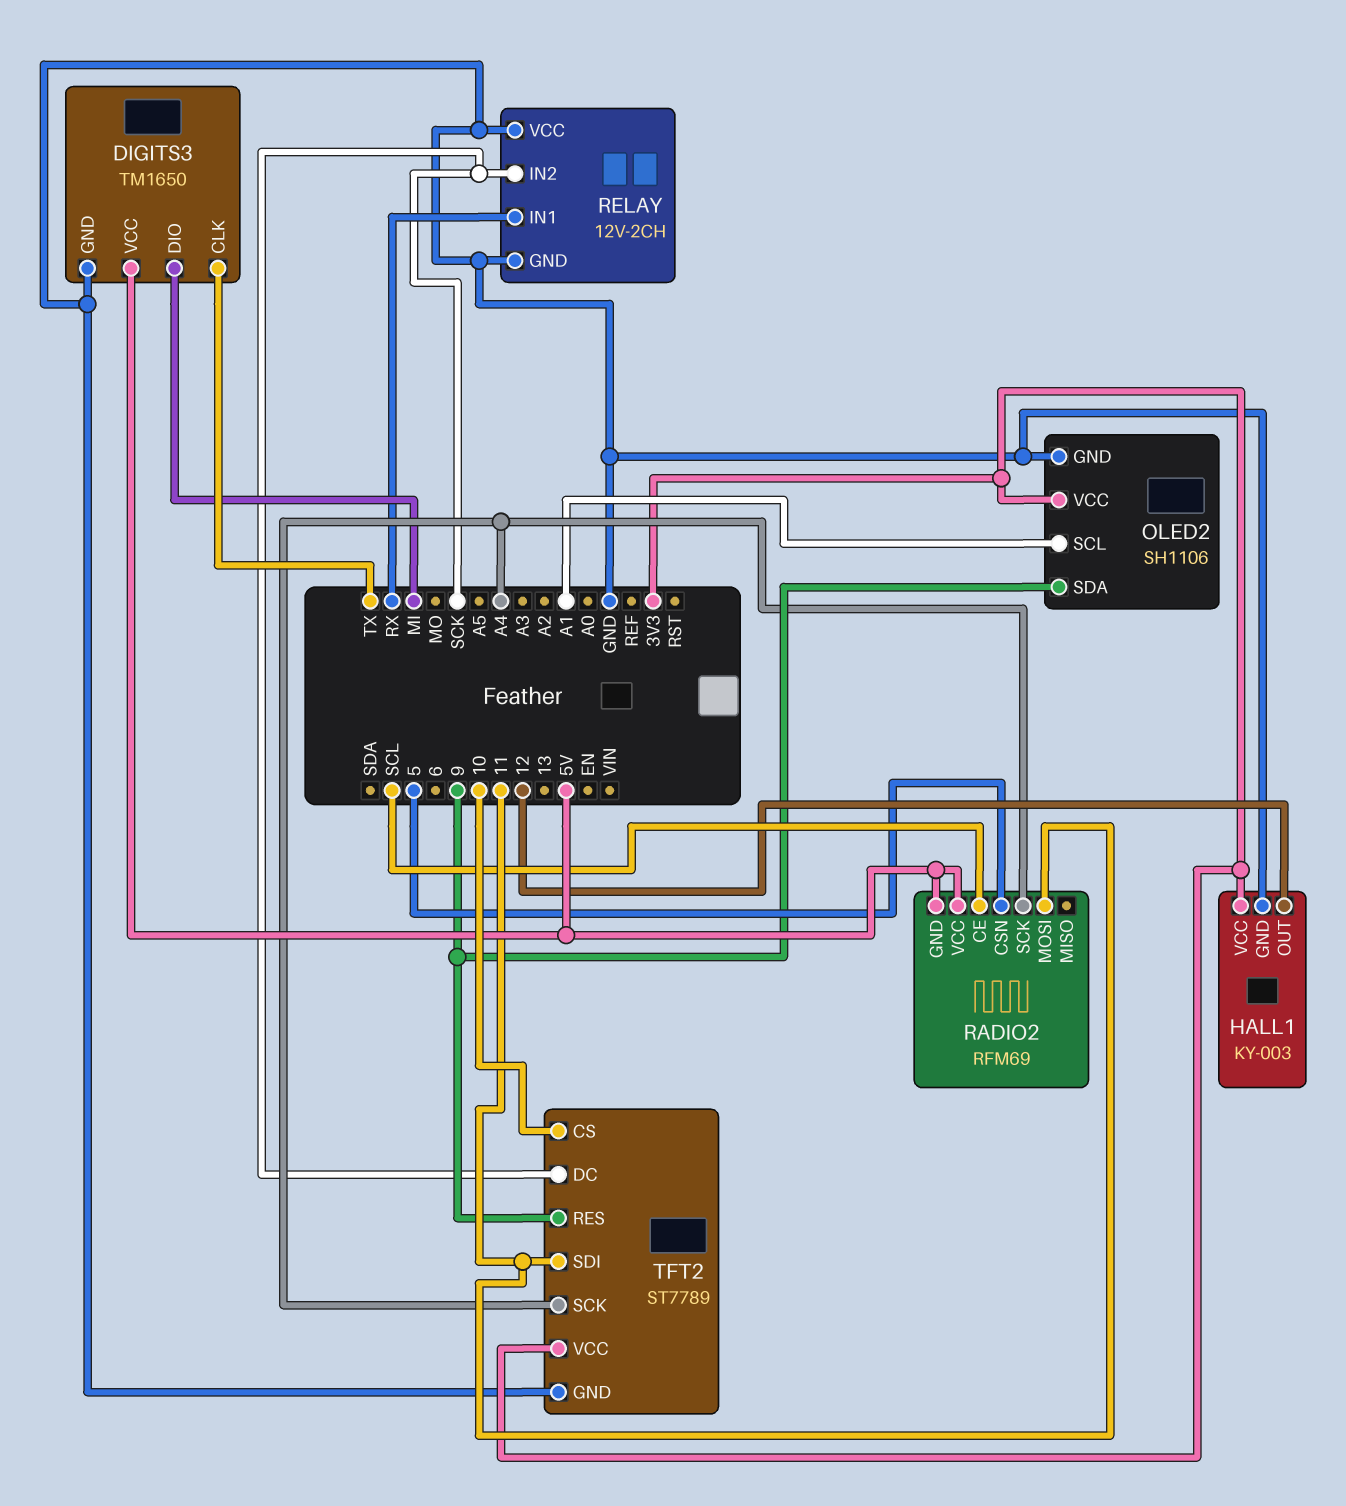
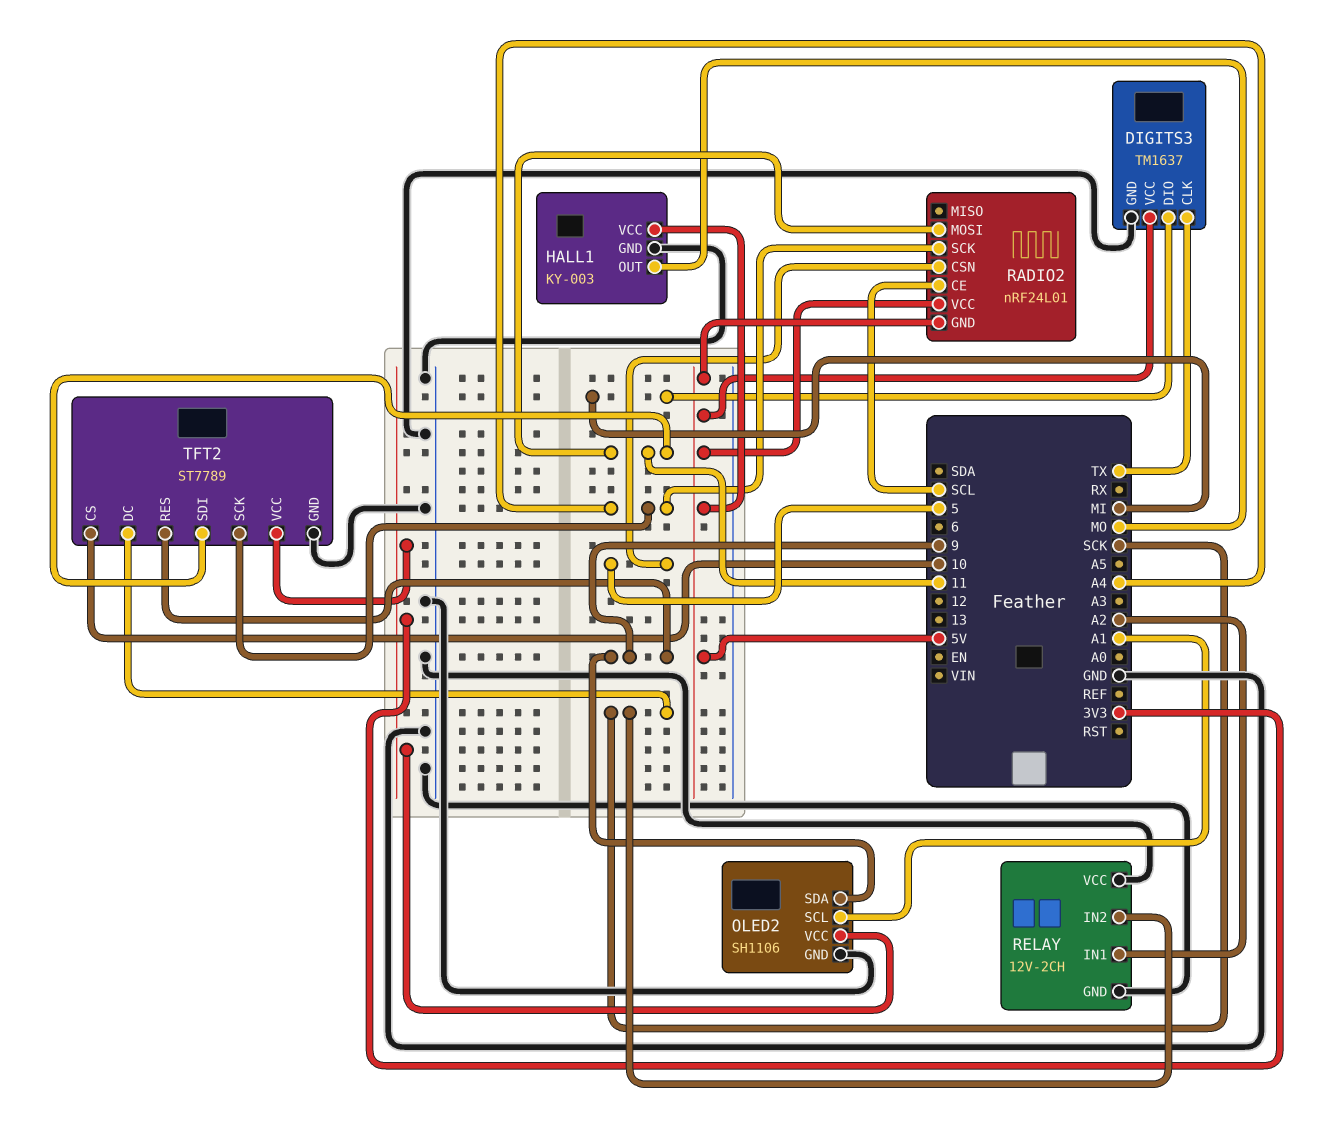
DIGITS3: TM1650 -> TM1637
HALL1 pin OUT: 12 -> MO
HALL1 pin VCC: 3V3 -> 5V
RADIO2: RFM69 -> nRF24L01
RELAY pin IN1: RX -> A2

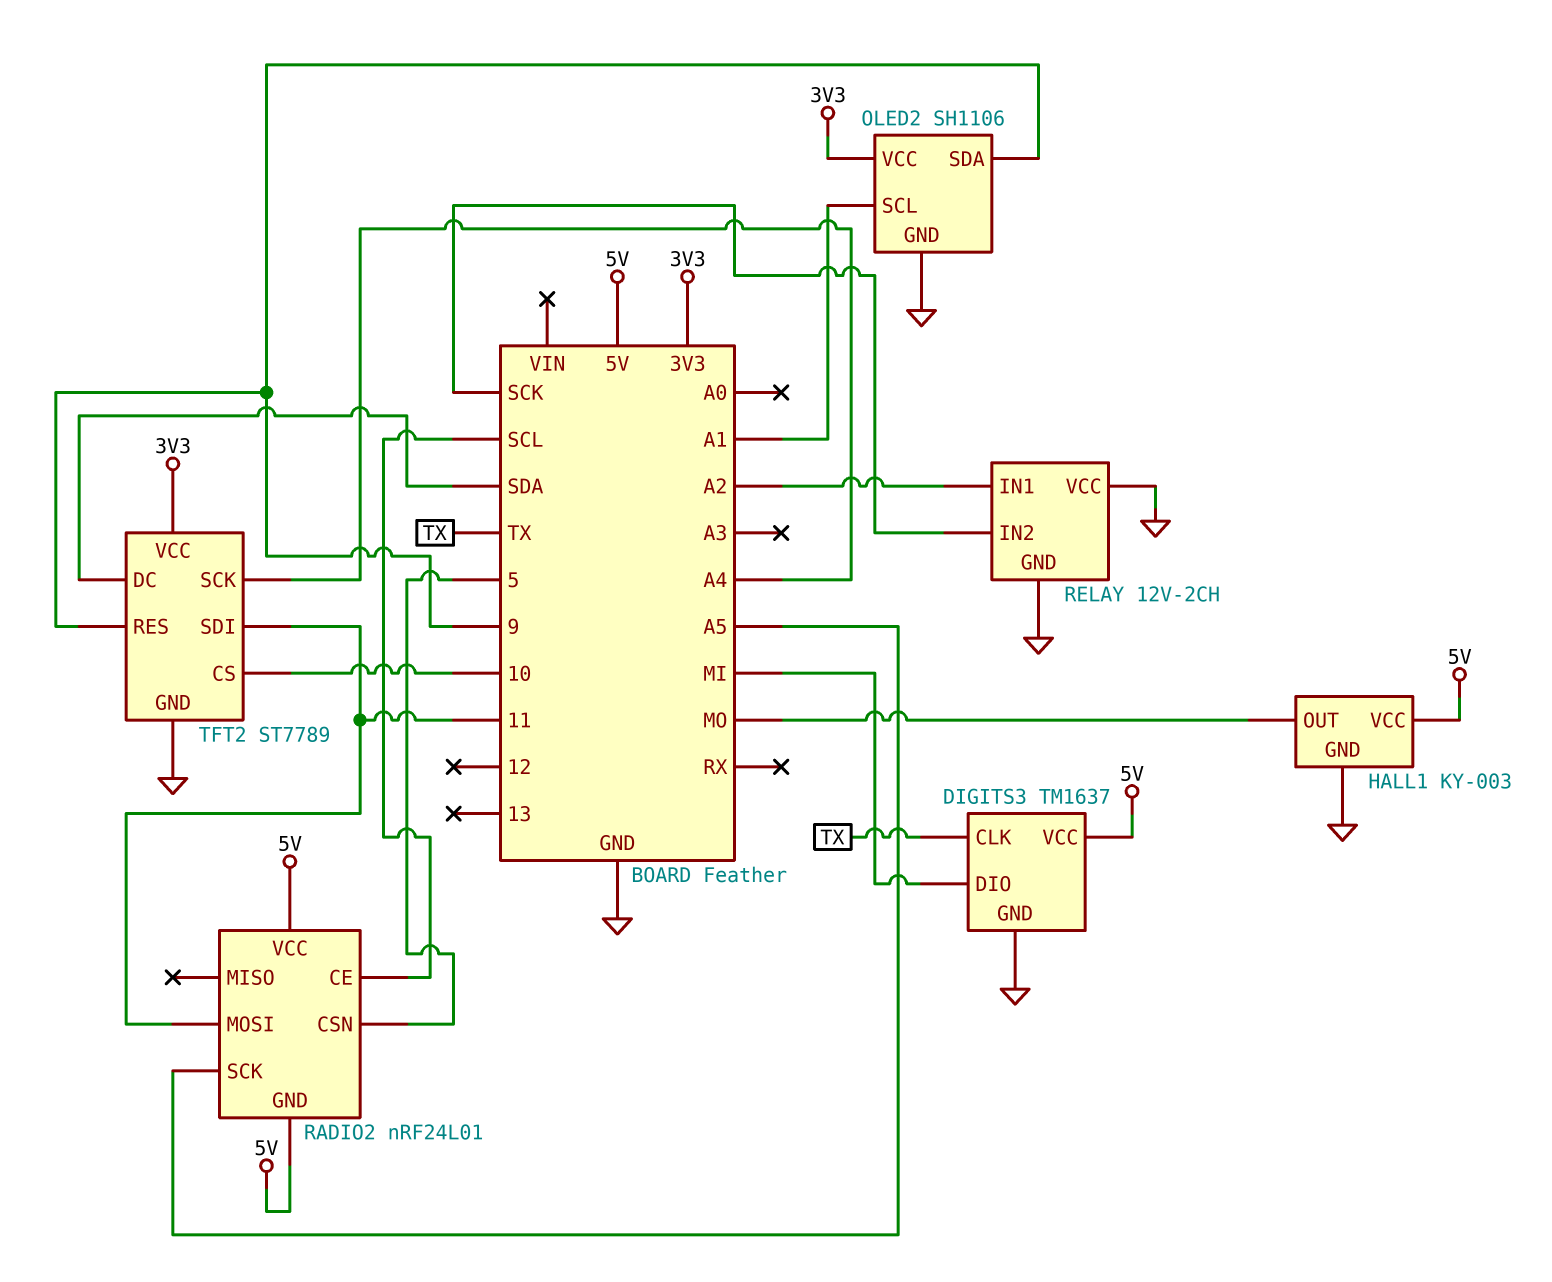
RADIO2 pin SCK: A4 -> A5
TFT2 pin DC: SCK -> SDA

